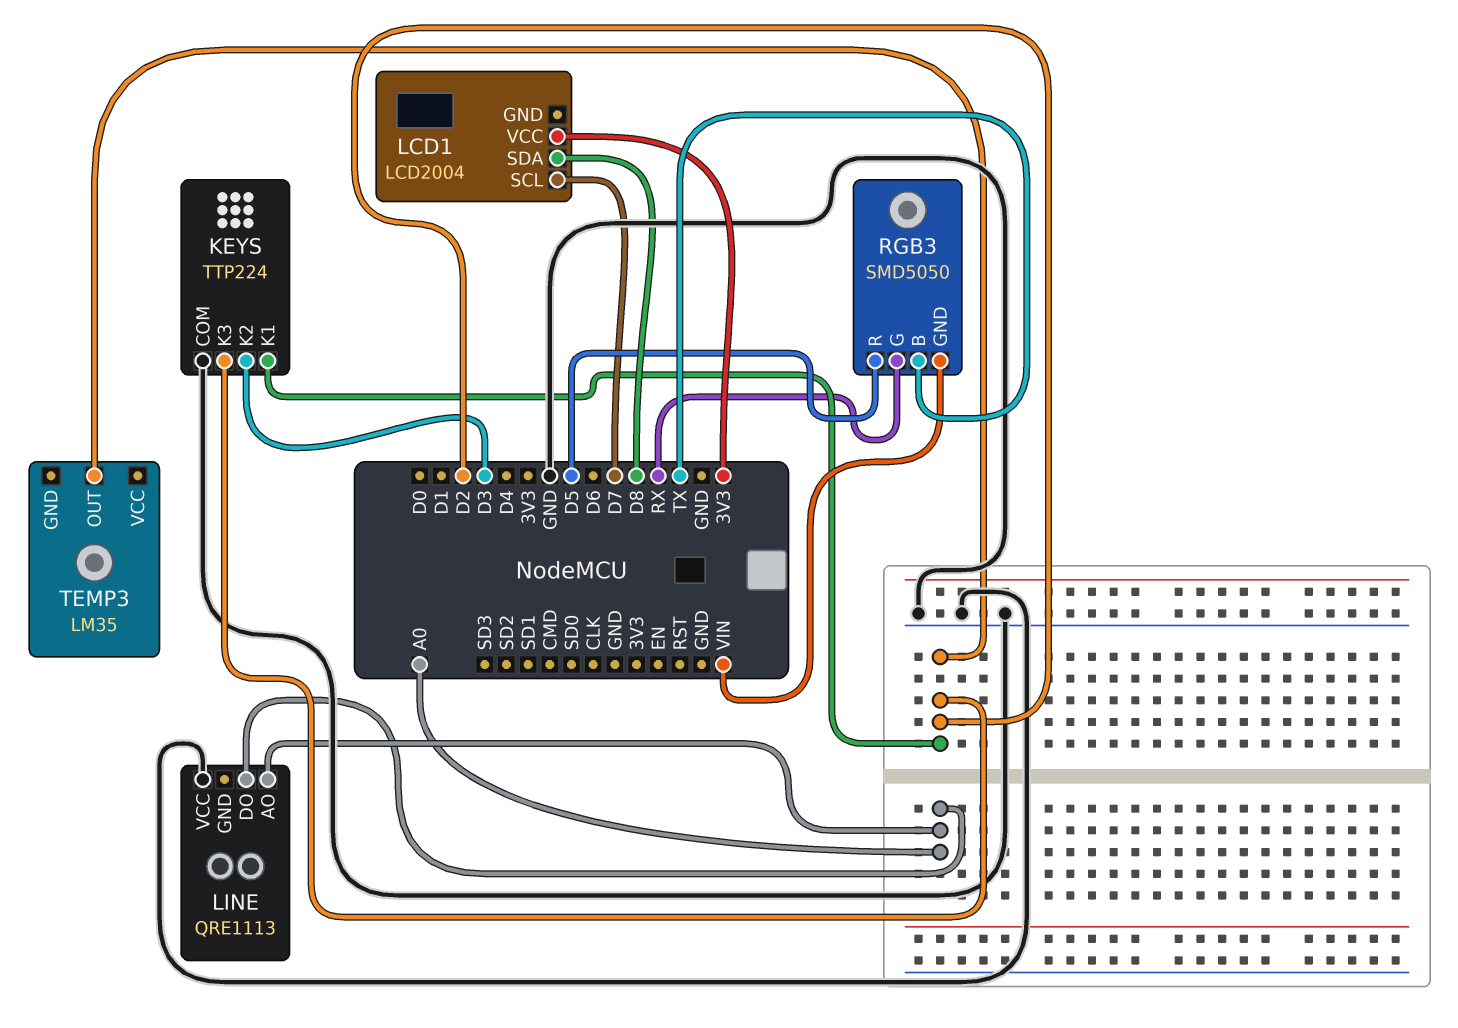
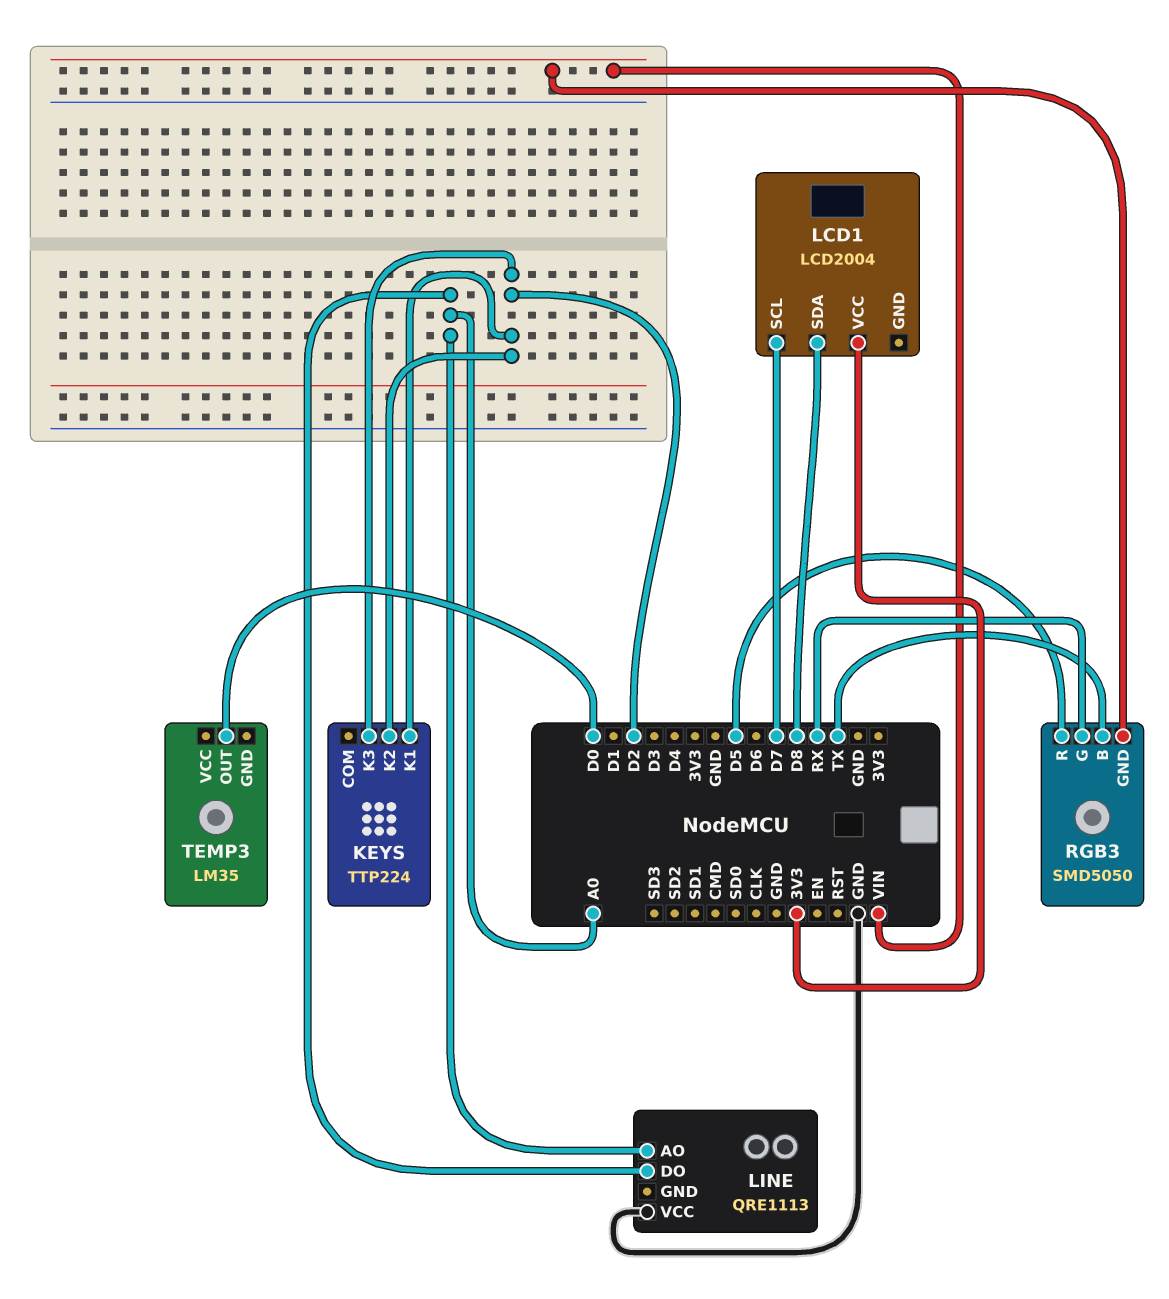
KEYS pin COM: GND -> none
KEYS pin K2: D3 -> D2
TEMP3 pin OUT: D2 -> D0

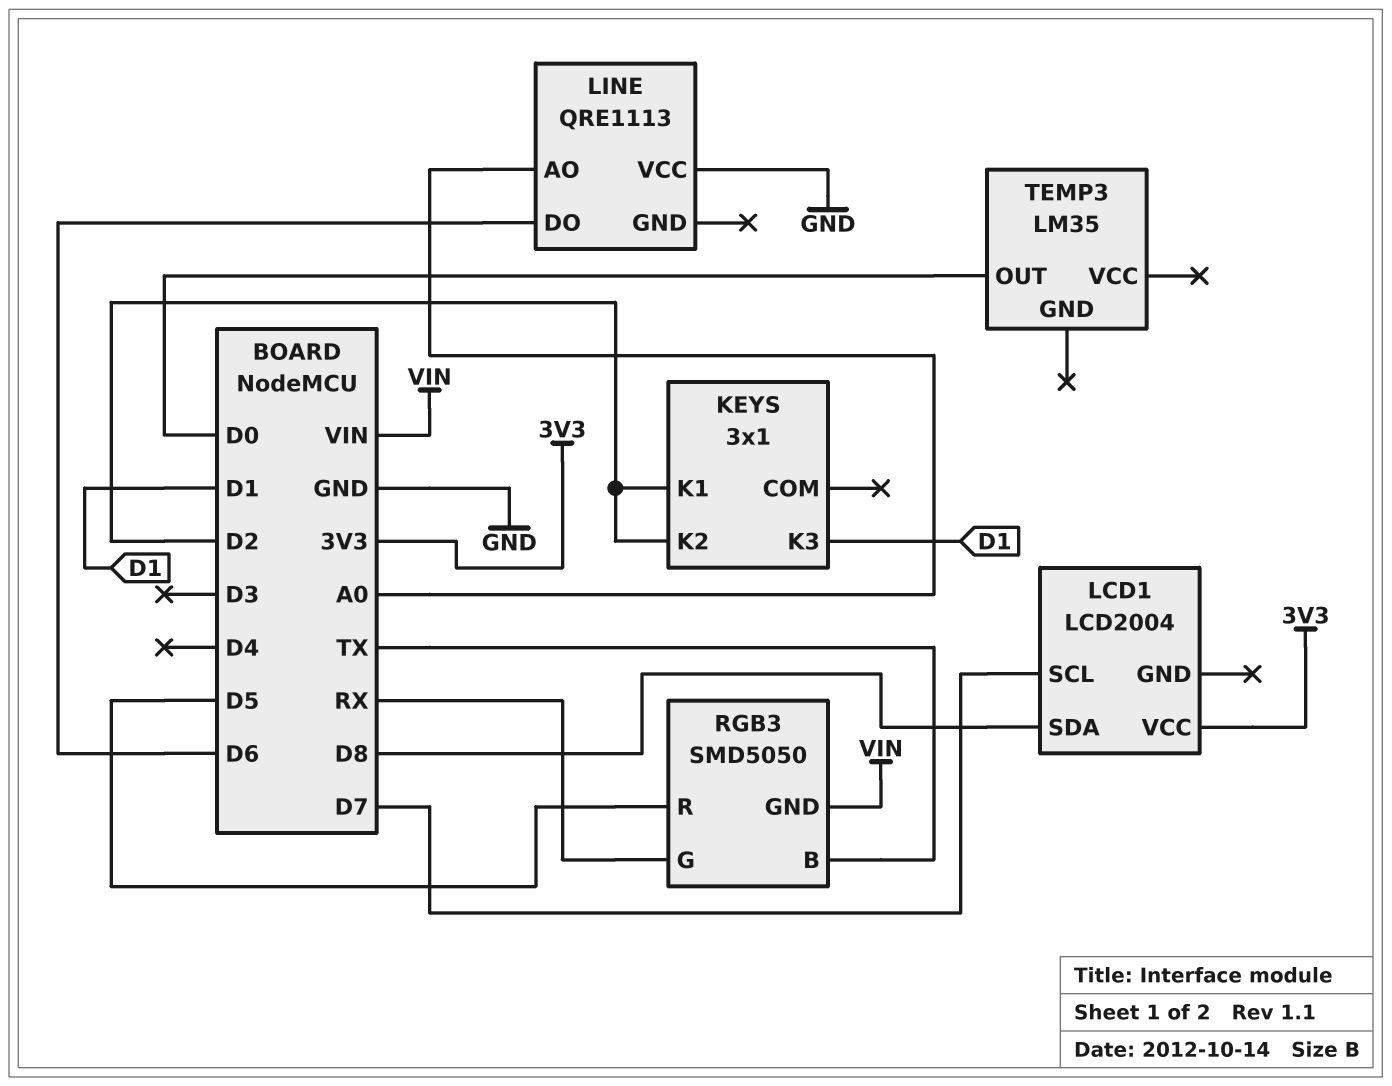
KEYS: TTP224 -> 3x1
KEYS pin K3: D2 -> D1
LINE pin DO: A0 -> D6

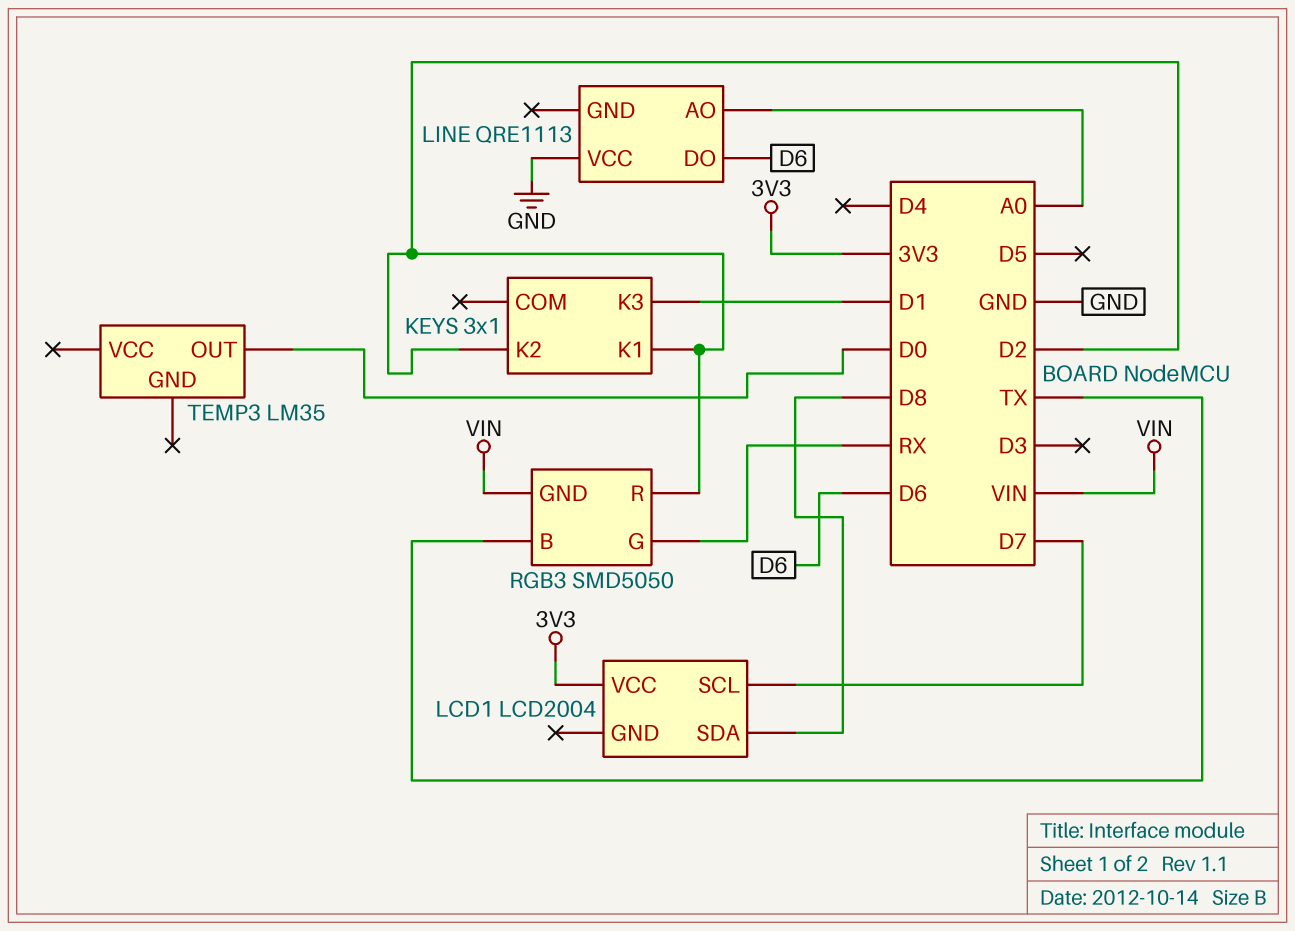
RGB3 pin R: D5 -> D2

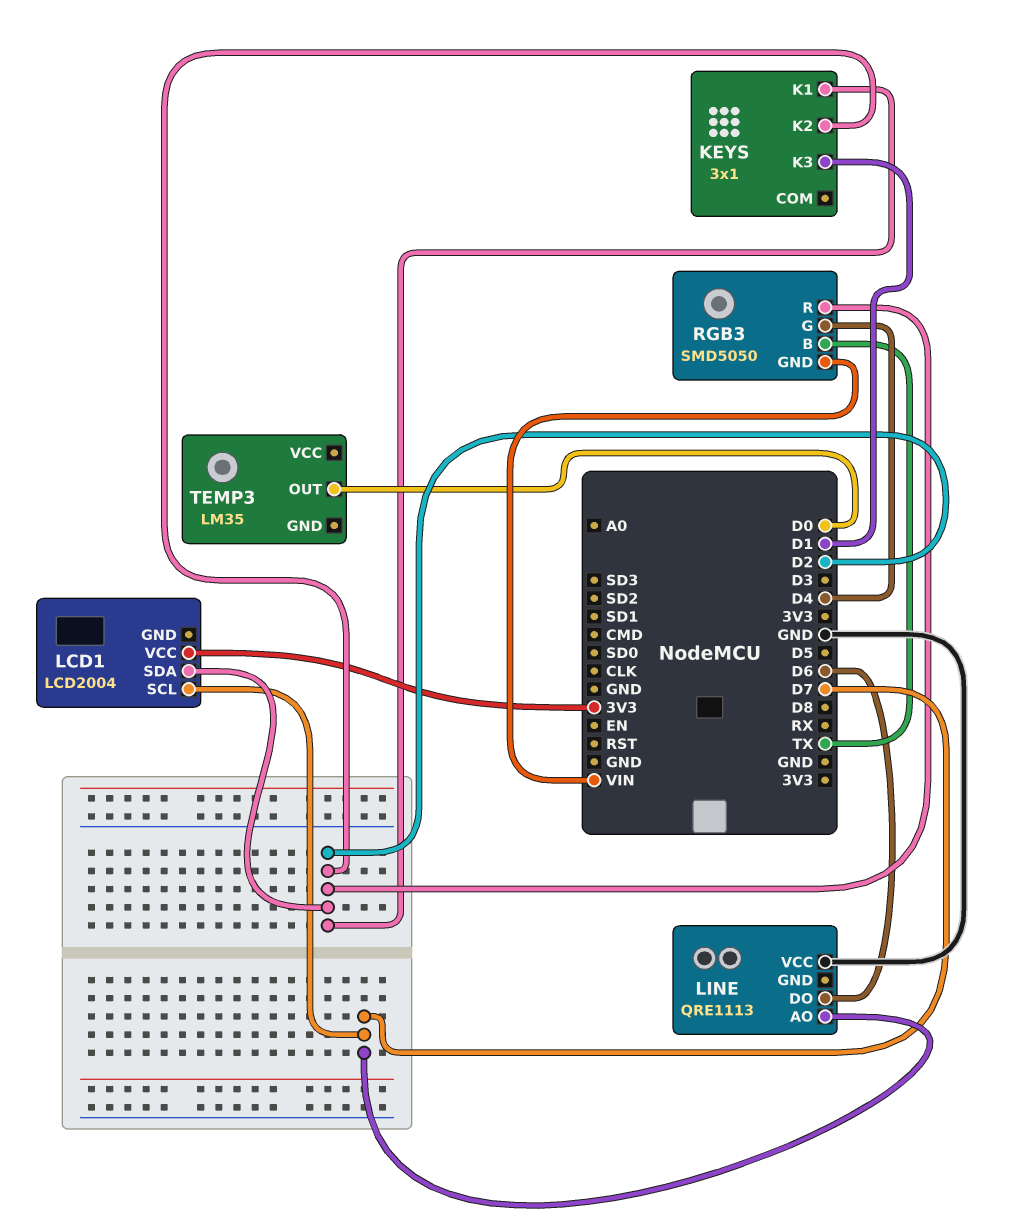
LCD1 pin SDA: D8 -> D2
LINE pin AO: A0 -> D7
RGB3 pin G: RX -> D4

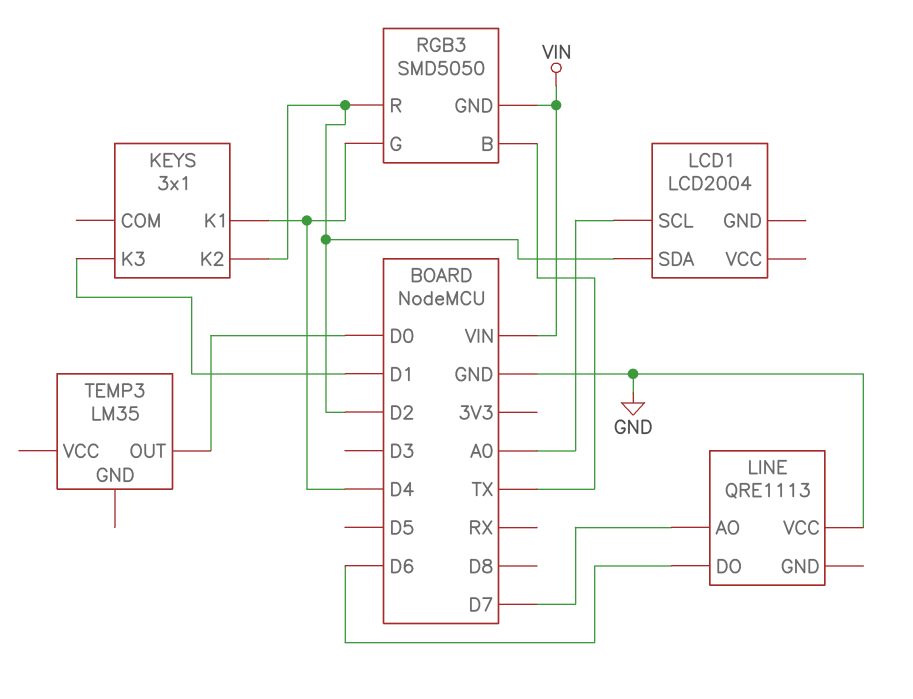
KEYS pin K1: D2 -> D4
LCD1 pin SCL: D7 -> A0
LCD1 pin VCC: 3V3 -> none

